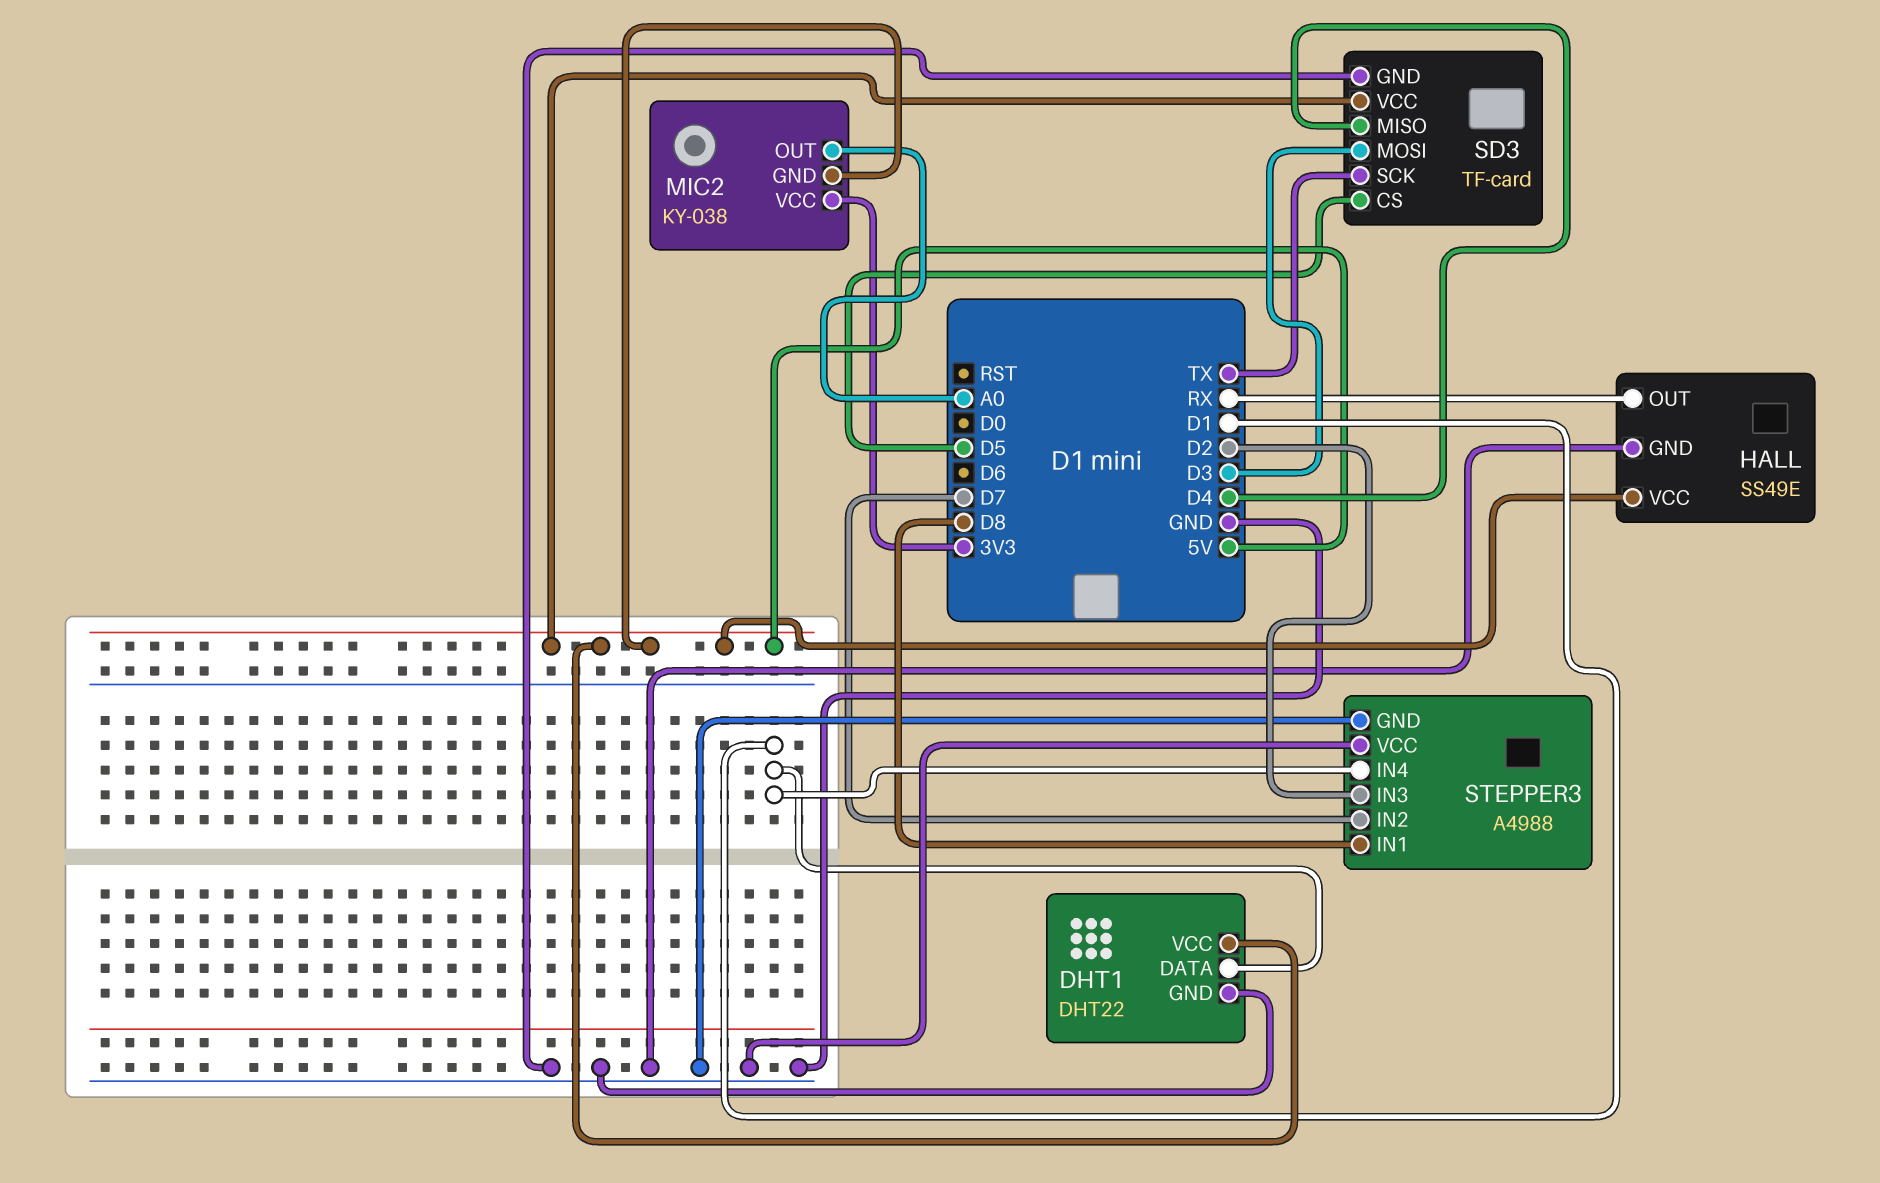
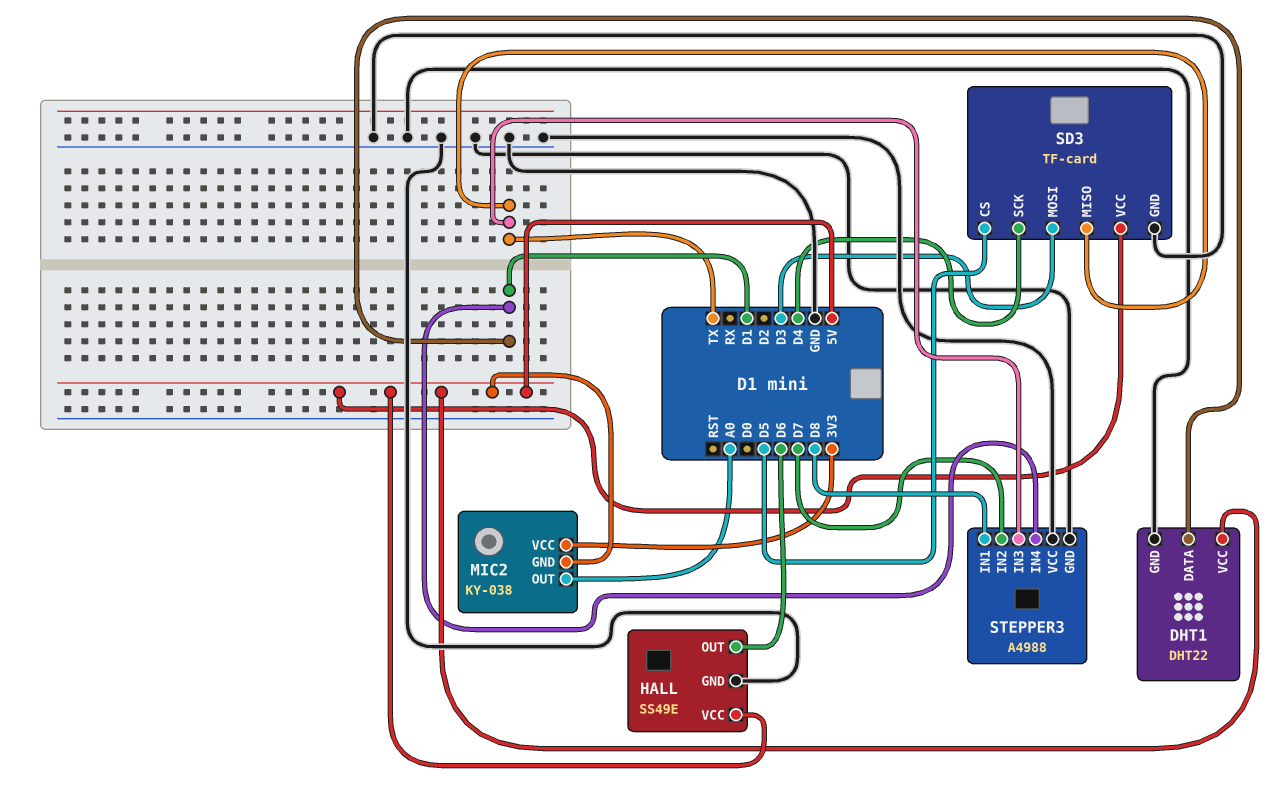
HALL pin OUT: RX -> D6
SD3 pin MISO: D4 -> TX
SD3 pin SCK: TX -> D4
STEPPER3 pin IN3: D2 -> TX

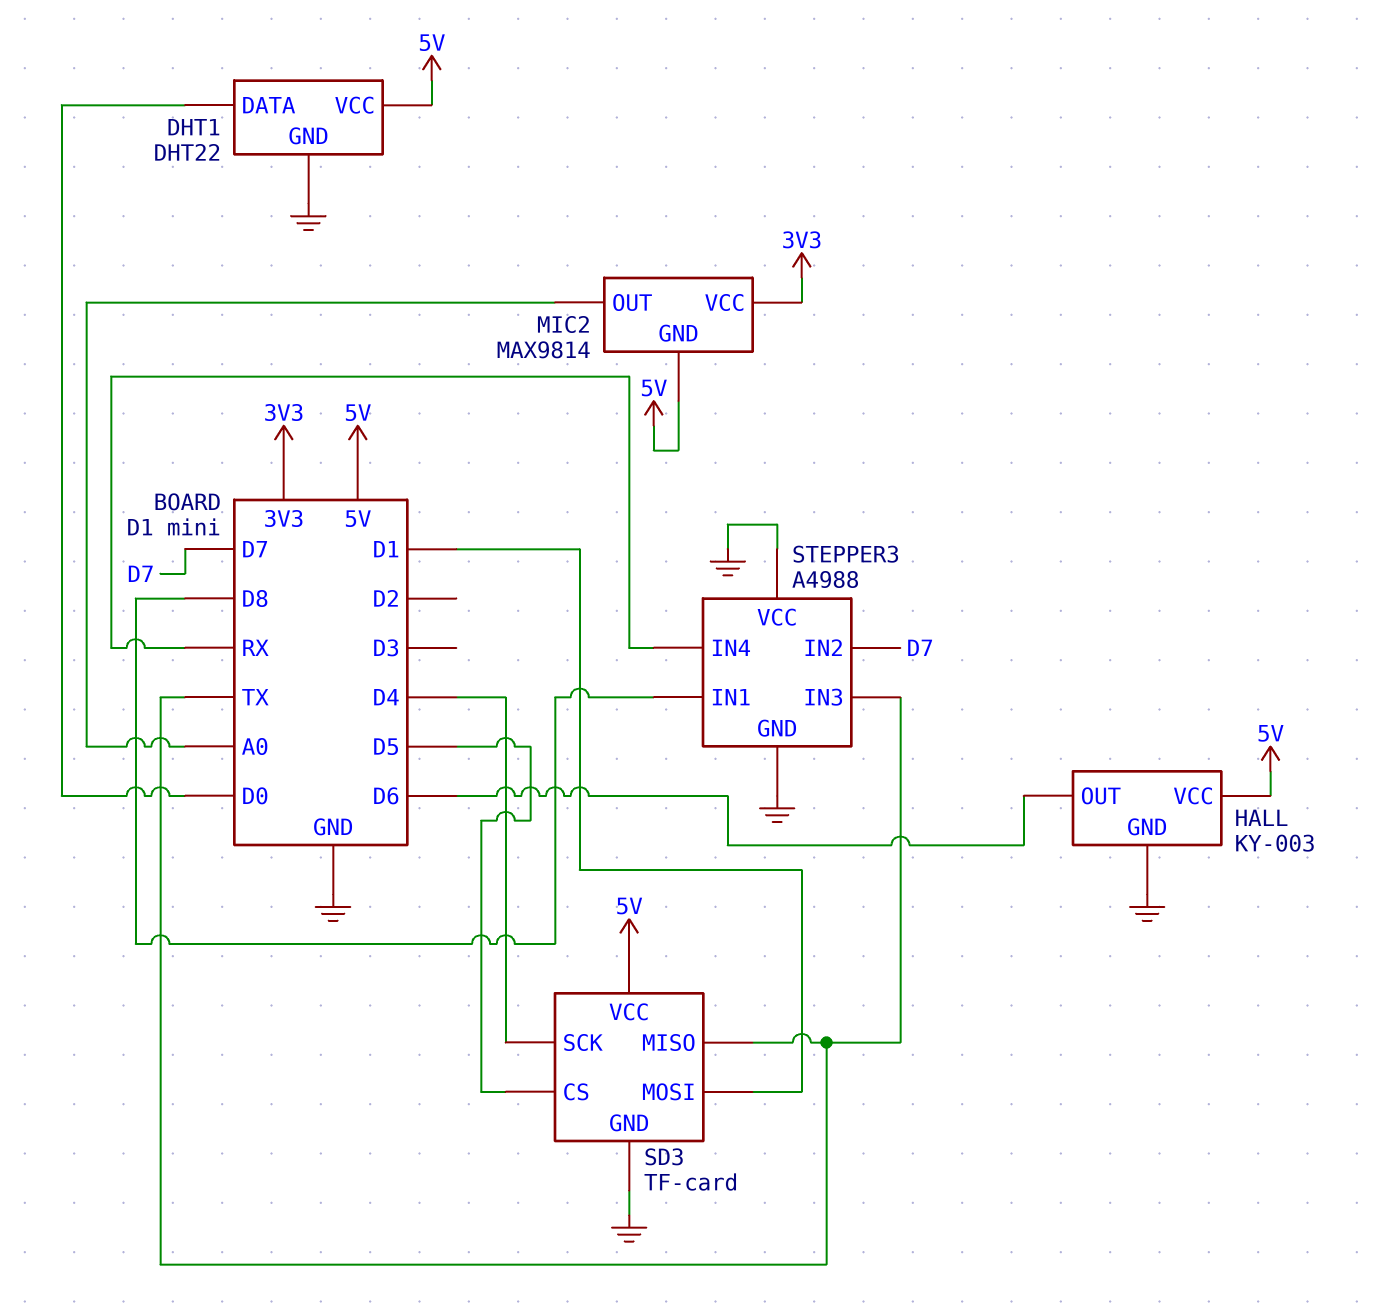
DHT1 pin DATA: D1 -> D0
HALL: SS49E -> KY-003
MIC2: KY-038 -> MAX9814
SD3 pin MOSI: D3 -> D1
STEPPER3 pin IN4: D1 -> RX

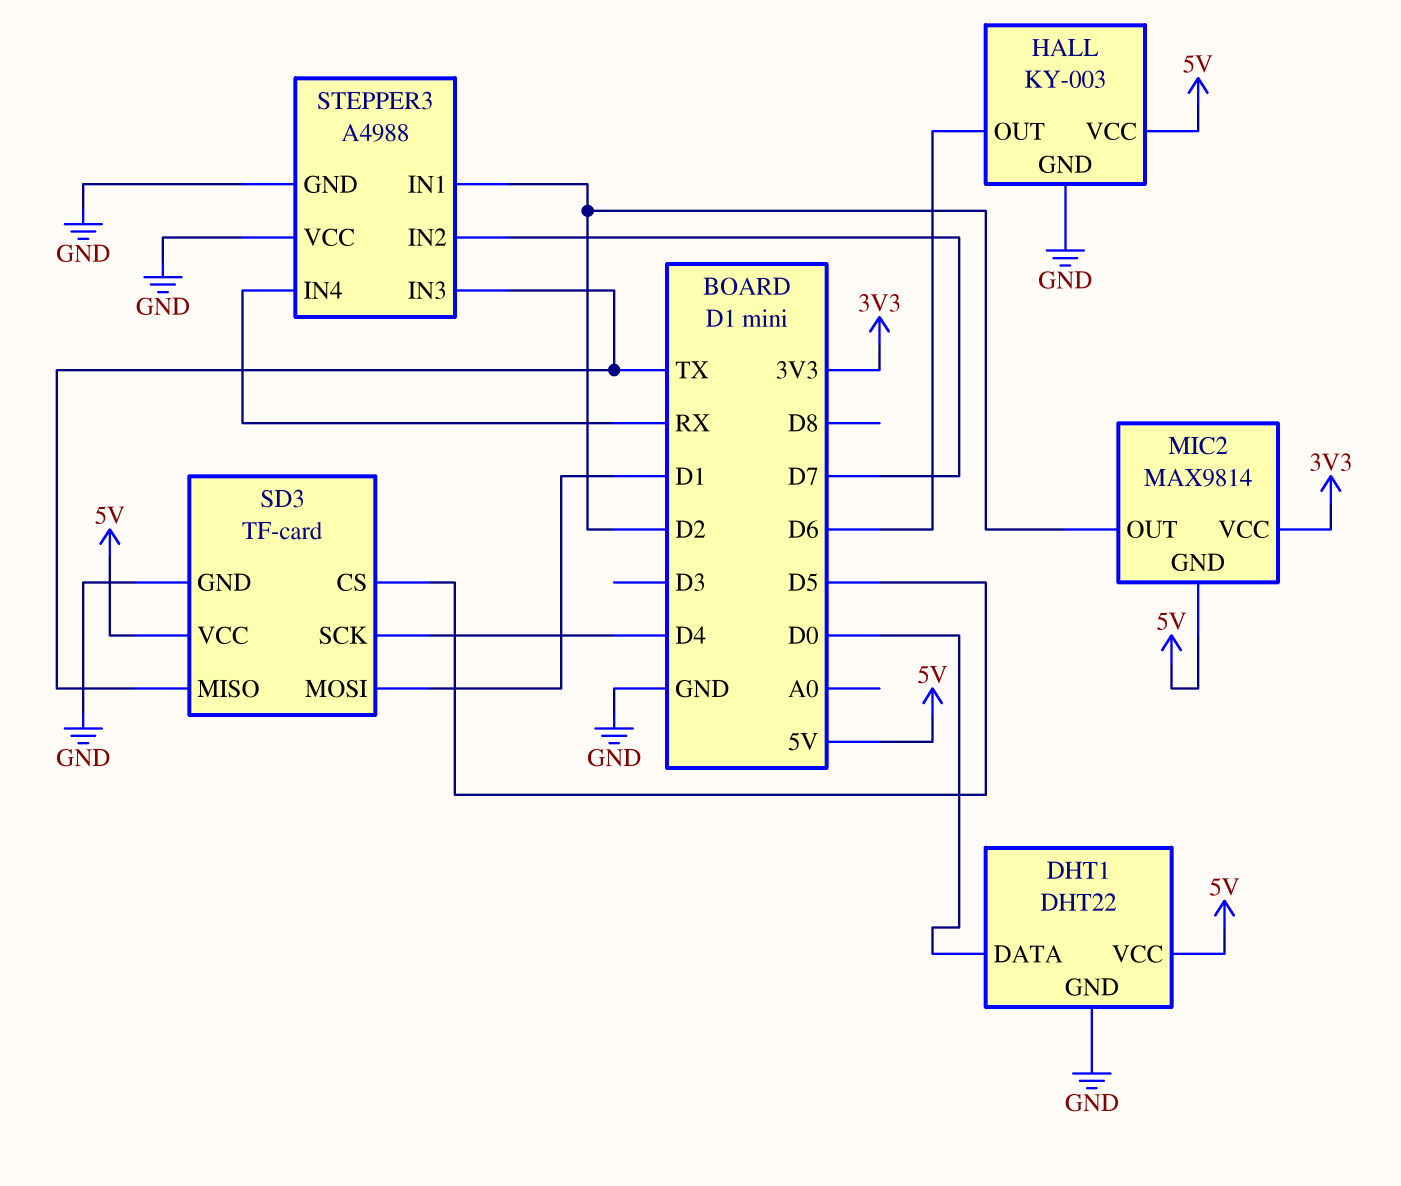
MIC2 pin OUT: A0 -> D2
STEPPER3 pin IN1: D8 -> D2

